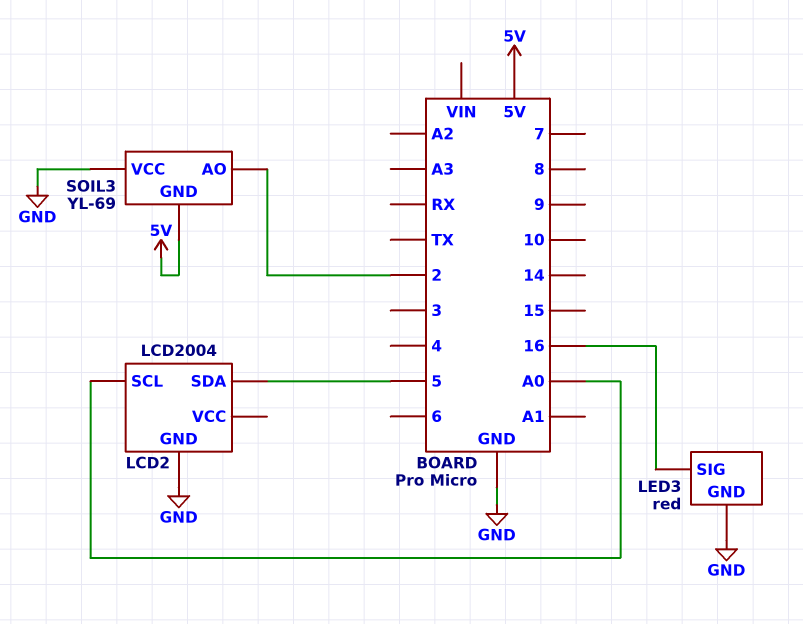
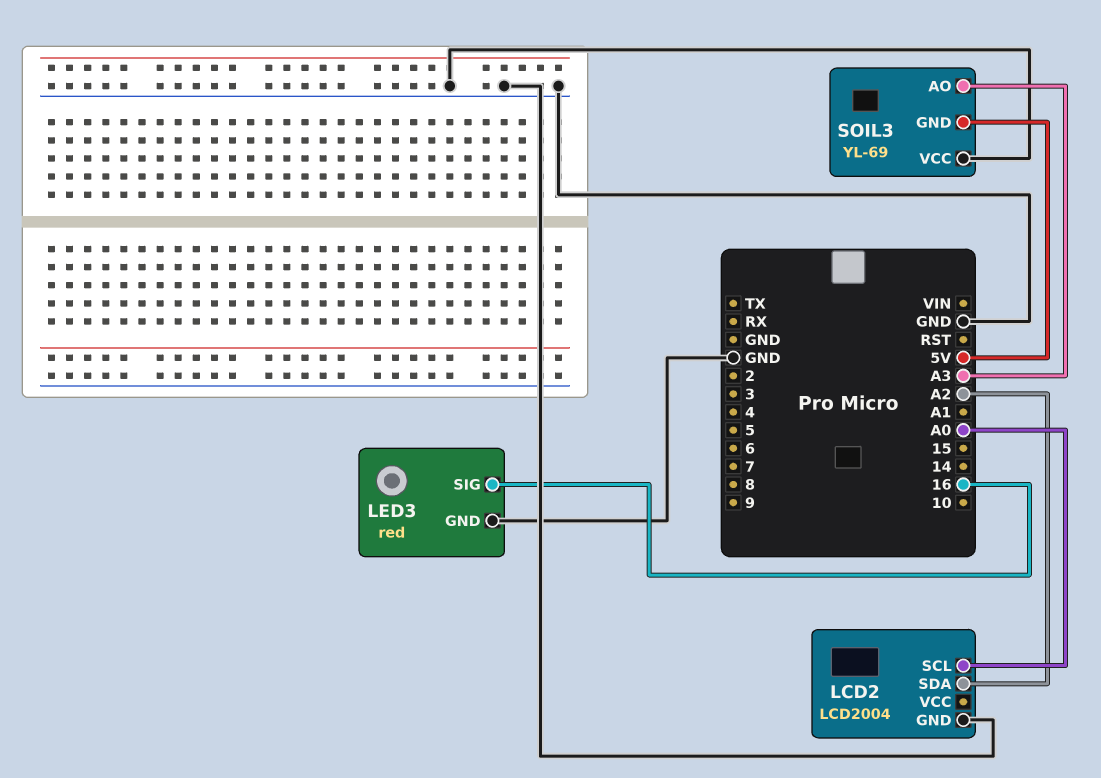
LCD2 pin SDA: 5 -> A2
SOIL3 pin AO: 2 -> A3

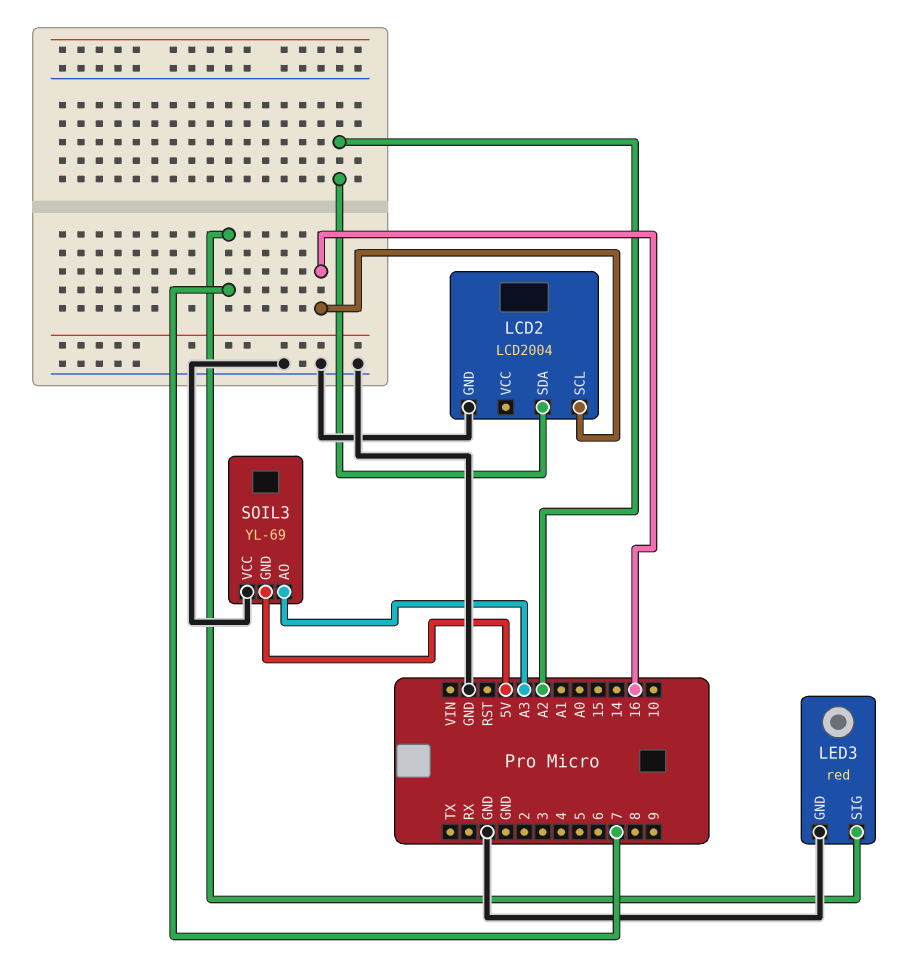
LCD2 pin SCL: A0 -> 16
LED3 pin SIG: 16 -> 7

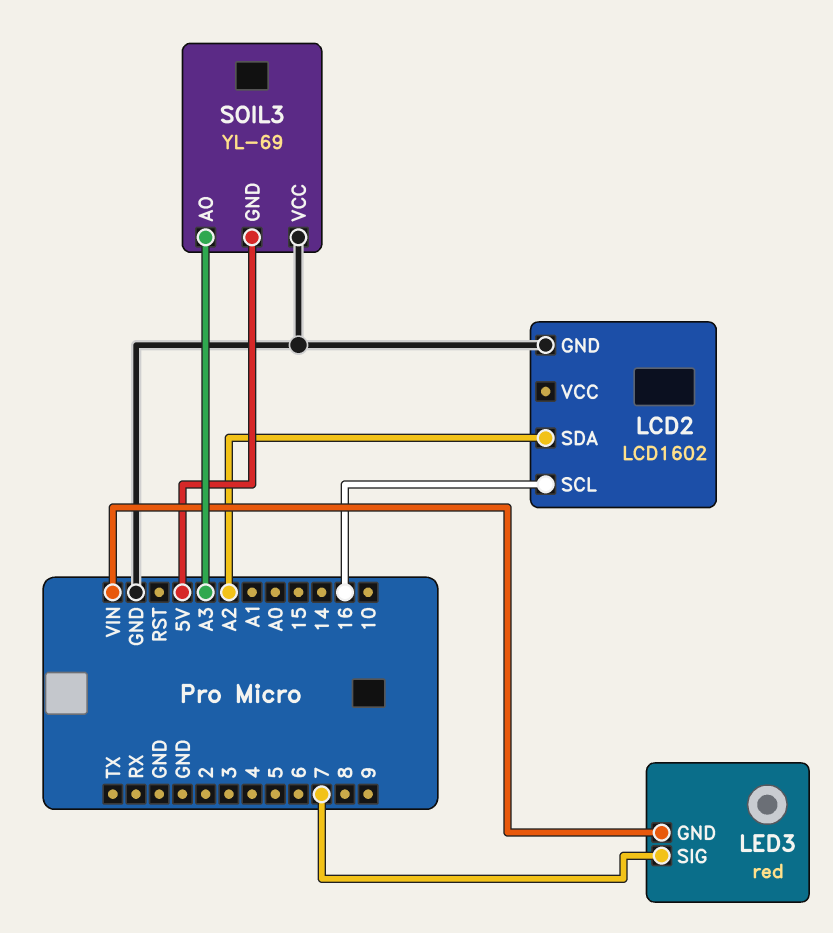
LCD2: LCD2004 -> LCD1602
LED3 pin GND: GND -> VIN

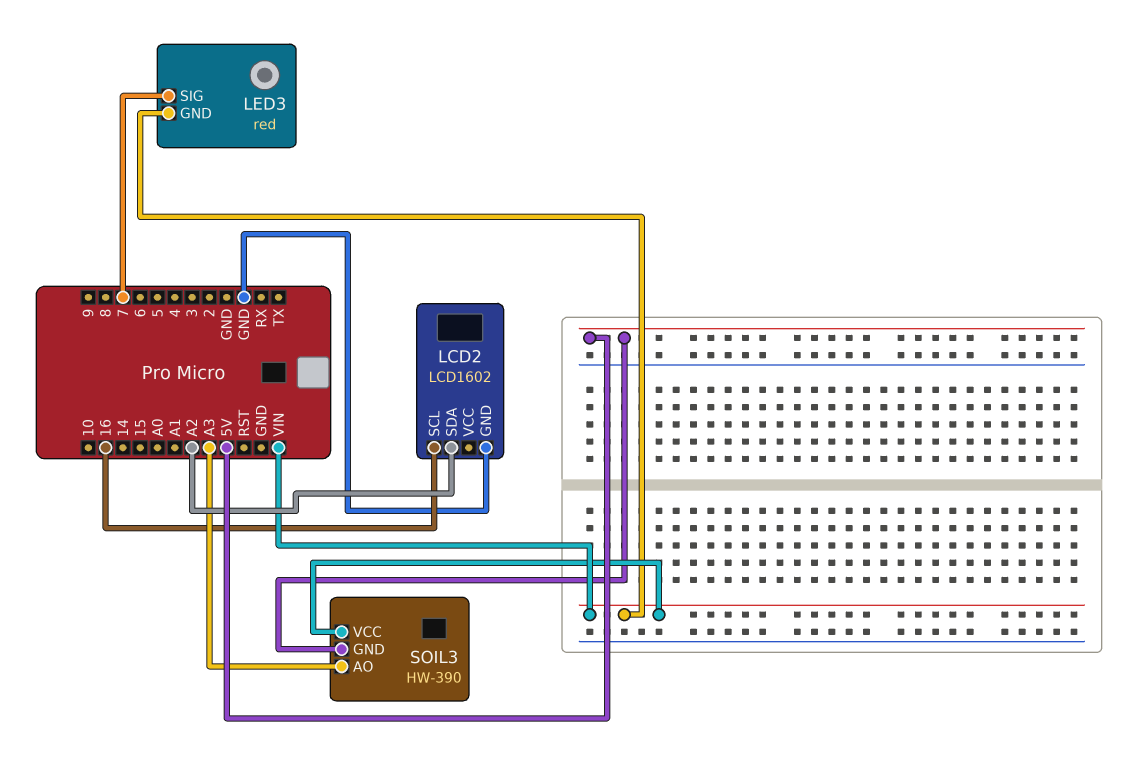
SOIL3: YL-69 -> HW-390
SOIL3 pin VCC: GND -> VIN

